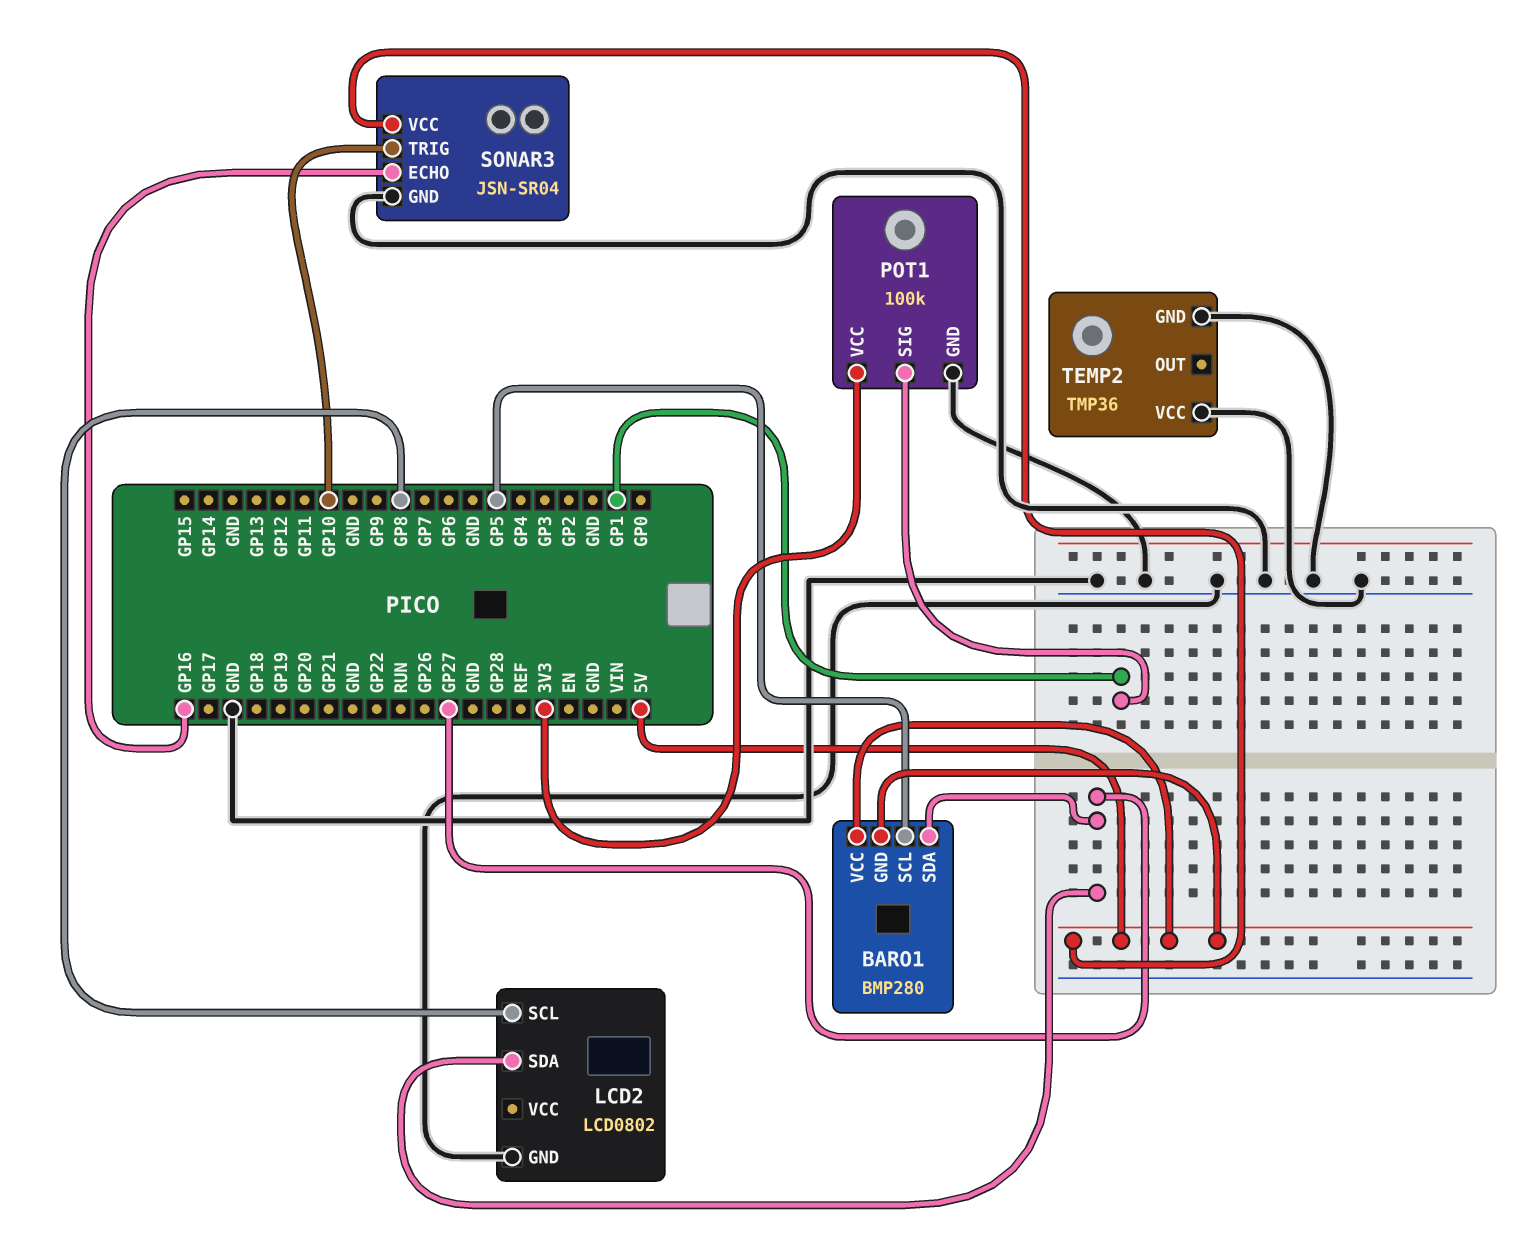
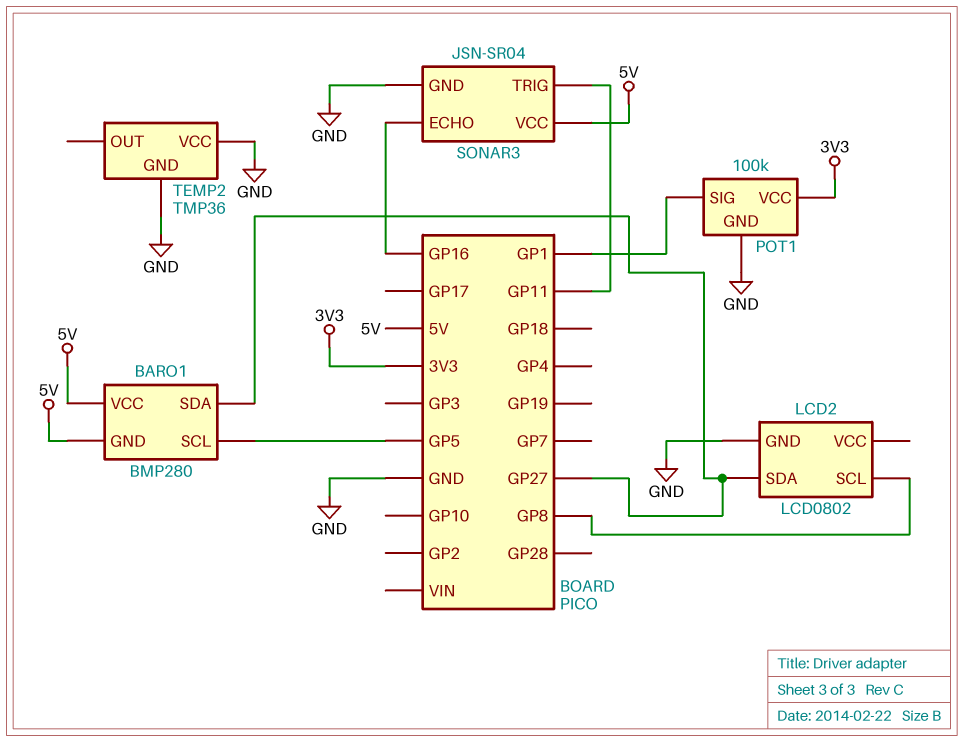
SONAR3 pin TRIG: GP10 -> GP11

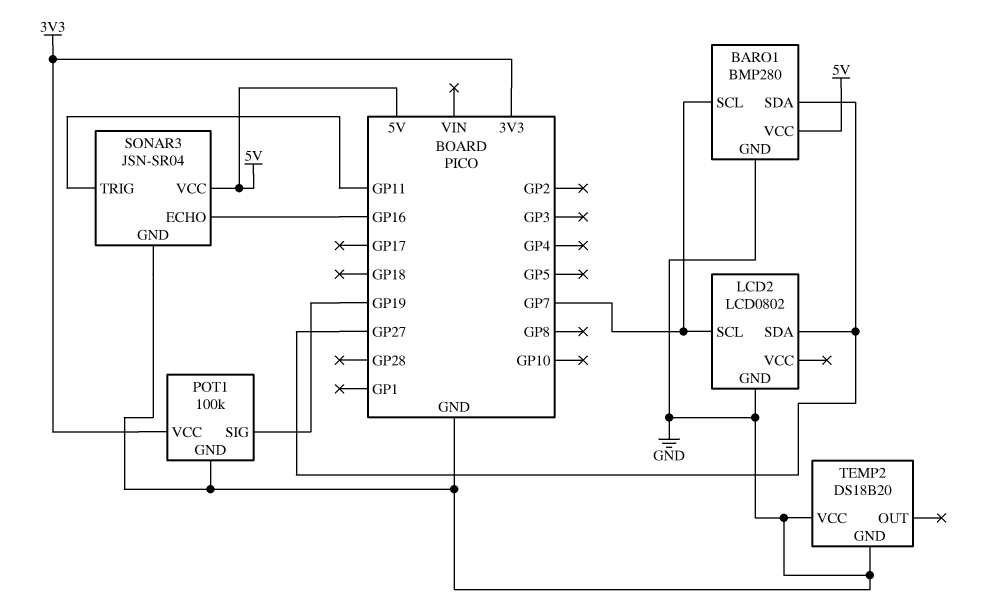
BARO1 pin GND: 5V -> GND
BARO1 pin SCL: GP5 -> GP7
LCD2 pin SCL: GP8 -> GP7
POT1 pin SIG: GP1 -> GP19
TEMP2: TMP36 -> DS18B20

